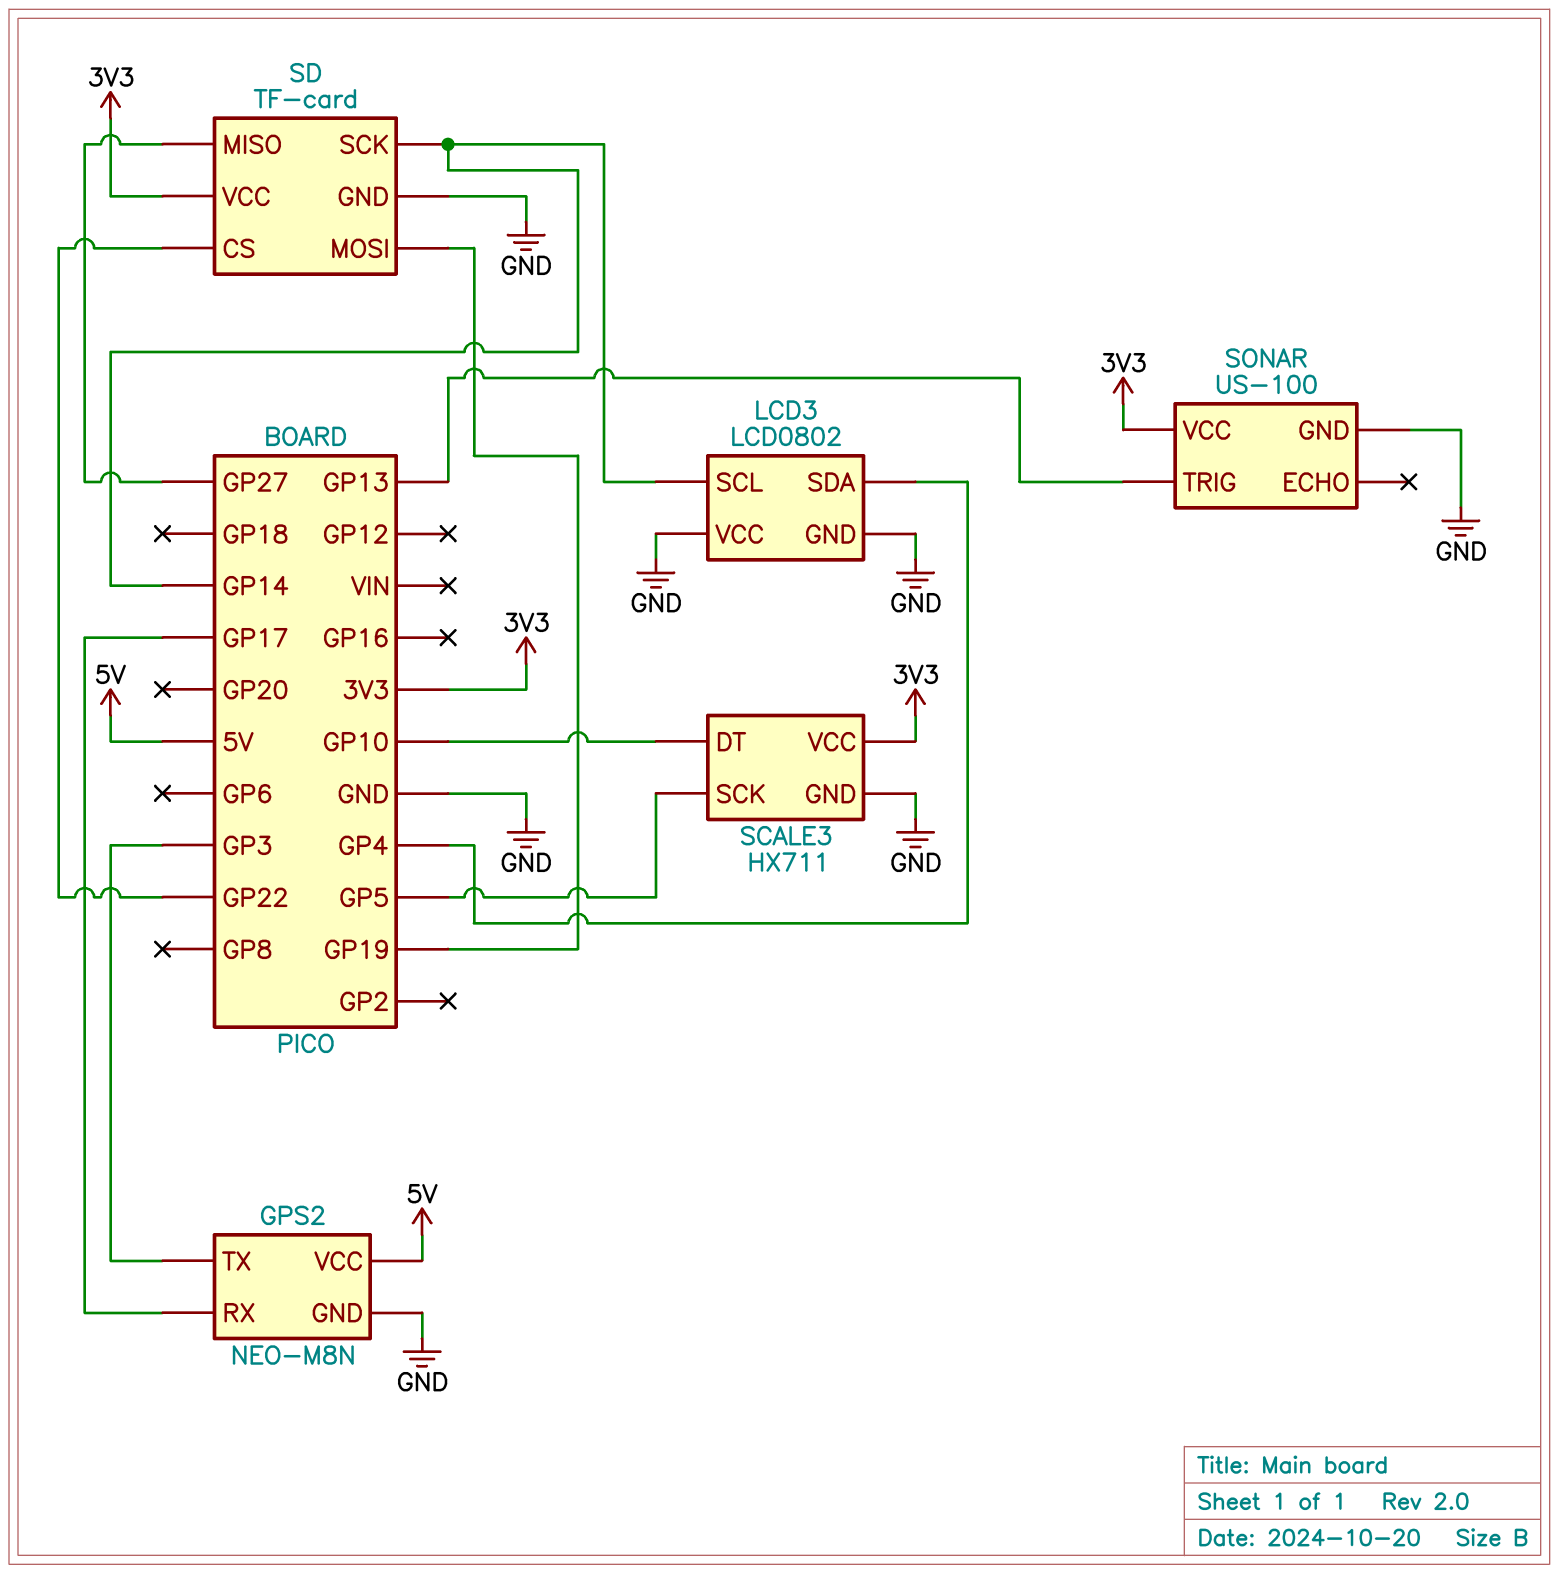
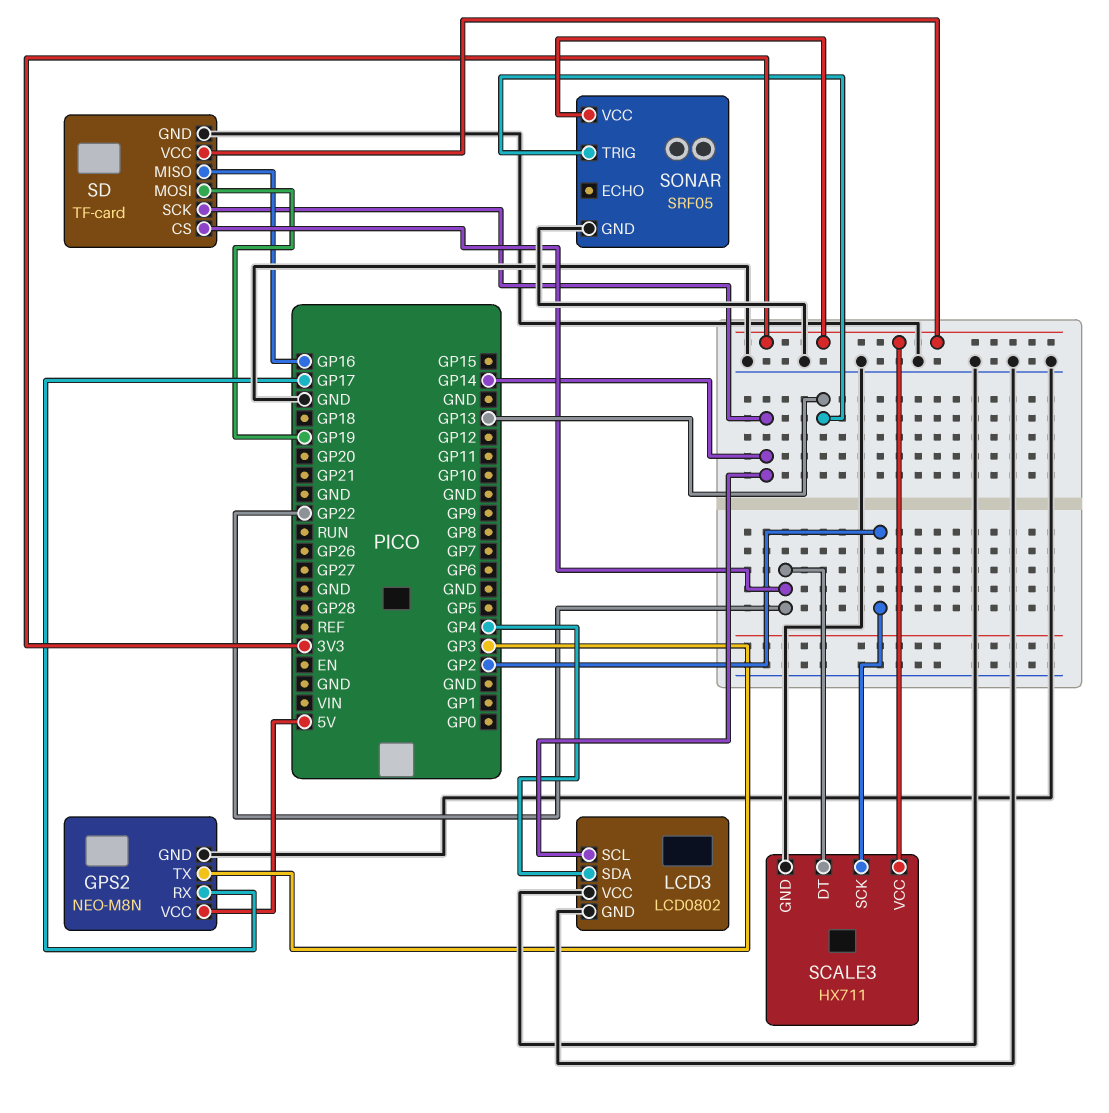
SCALE3 pin DT: GP10 -> GP22
SCALE3 pin SCK: GP5 -> GP2
SD pin MISO: GP27 -> GP16
SONAR: US-100 -> SRF05

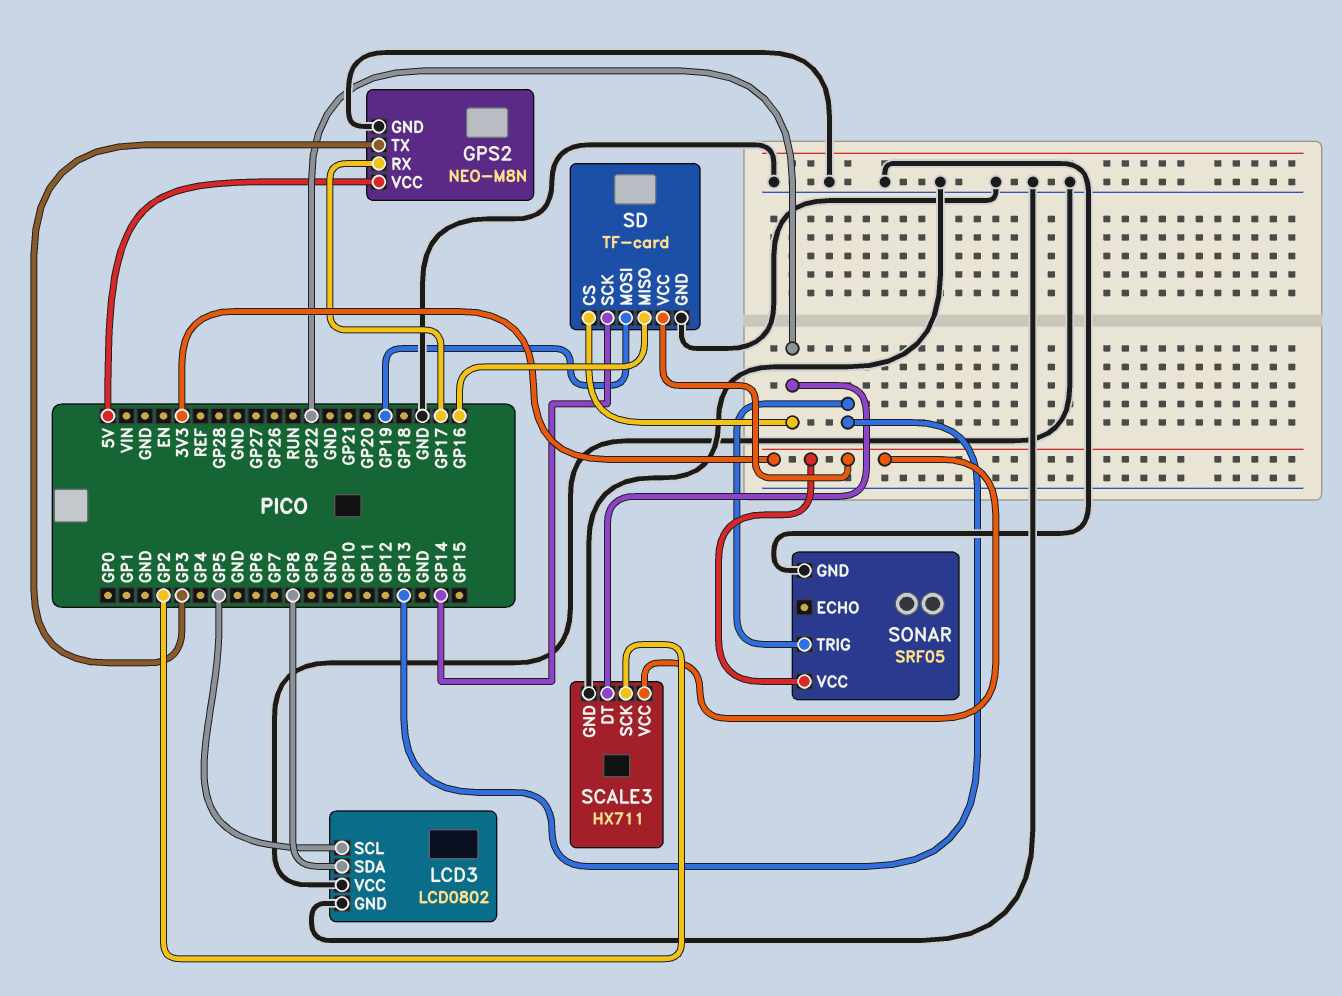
LCD3 pin SCL: GP14 -> GP5
LCD3 pin SDA: GP4 -> GP8

